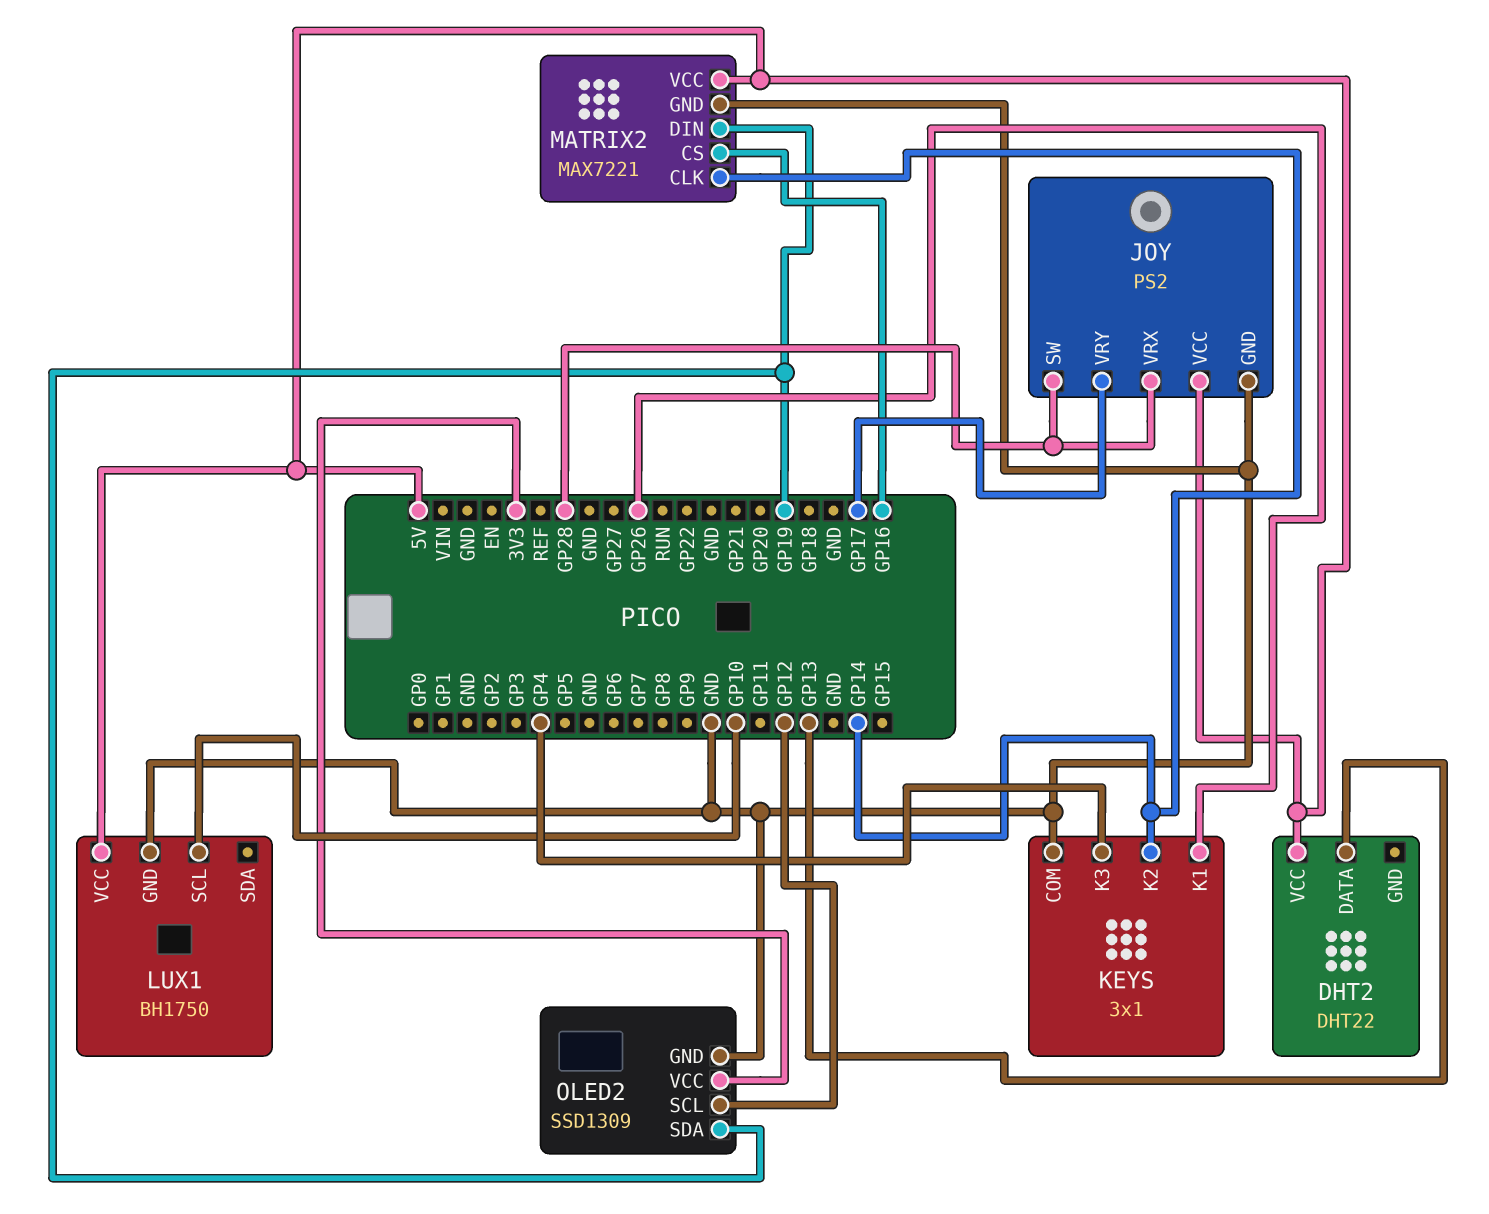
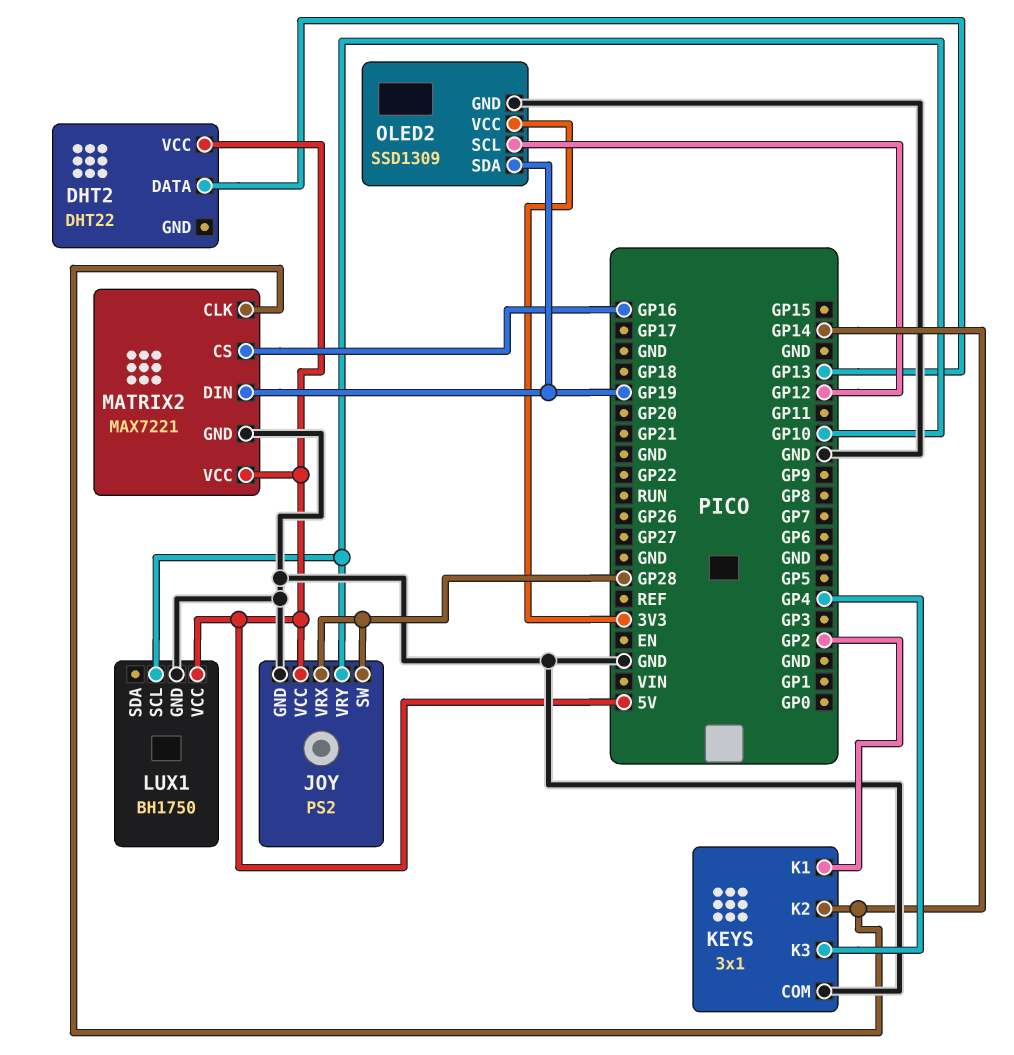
JOY pin VRY: GP17 -> GP10
KEYS pin K1: GP26 -> GP2

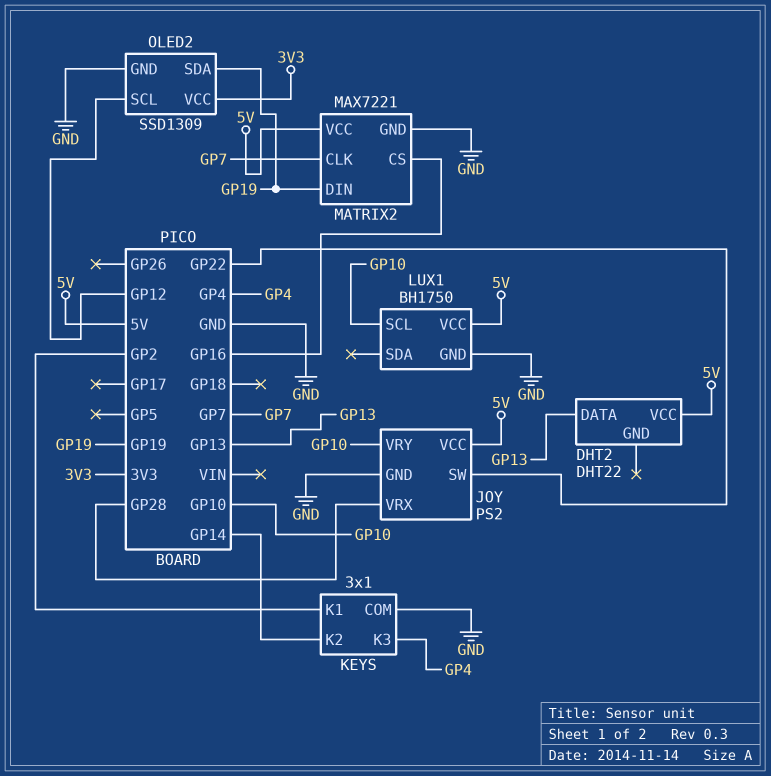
JOY pin SW: GP28 -> GP22
MATRIX2 pin CLK: GP14 -> GP7

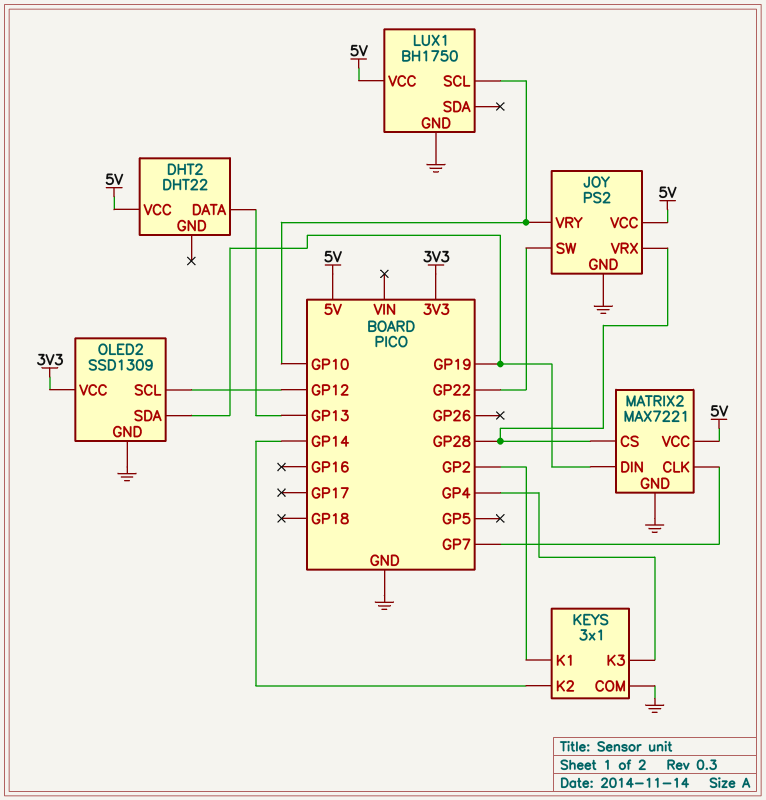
MATRIX2 pin CS: GP16 -> GP28

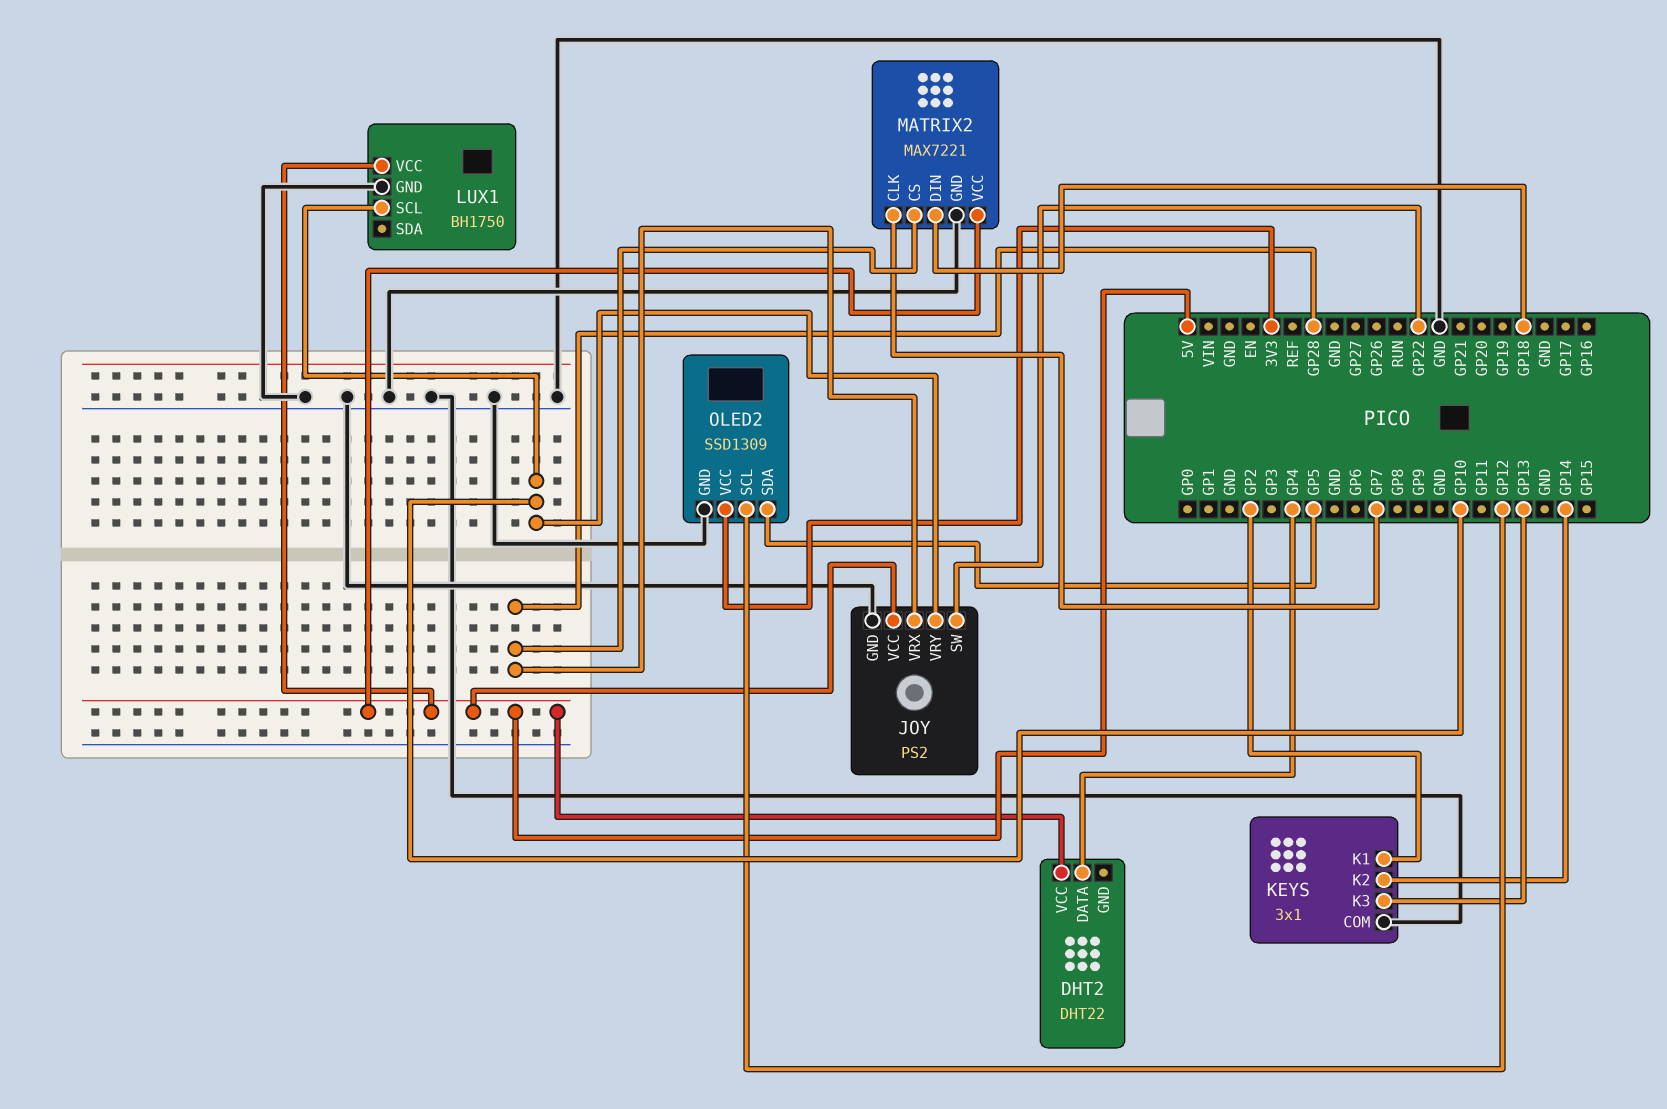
DHT2 pin DATA: GP13 -> GP4
KEYS pin K3: GP4 -> GP13
MATRIX2 pin DIN: GP19 -> GP18
OLED2 pin SDA: GP19 -> GP5

